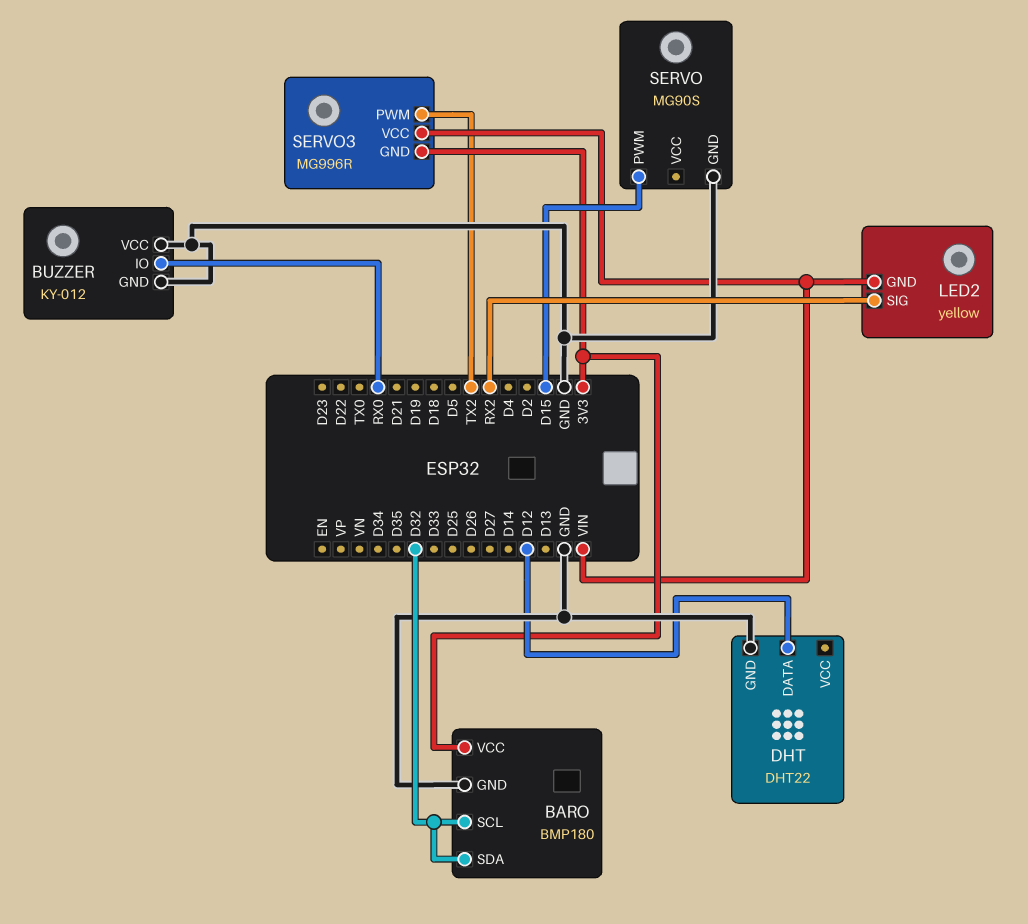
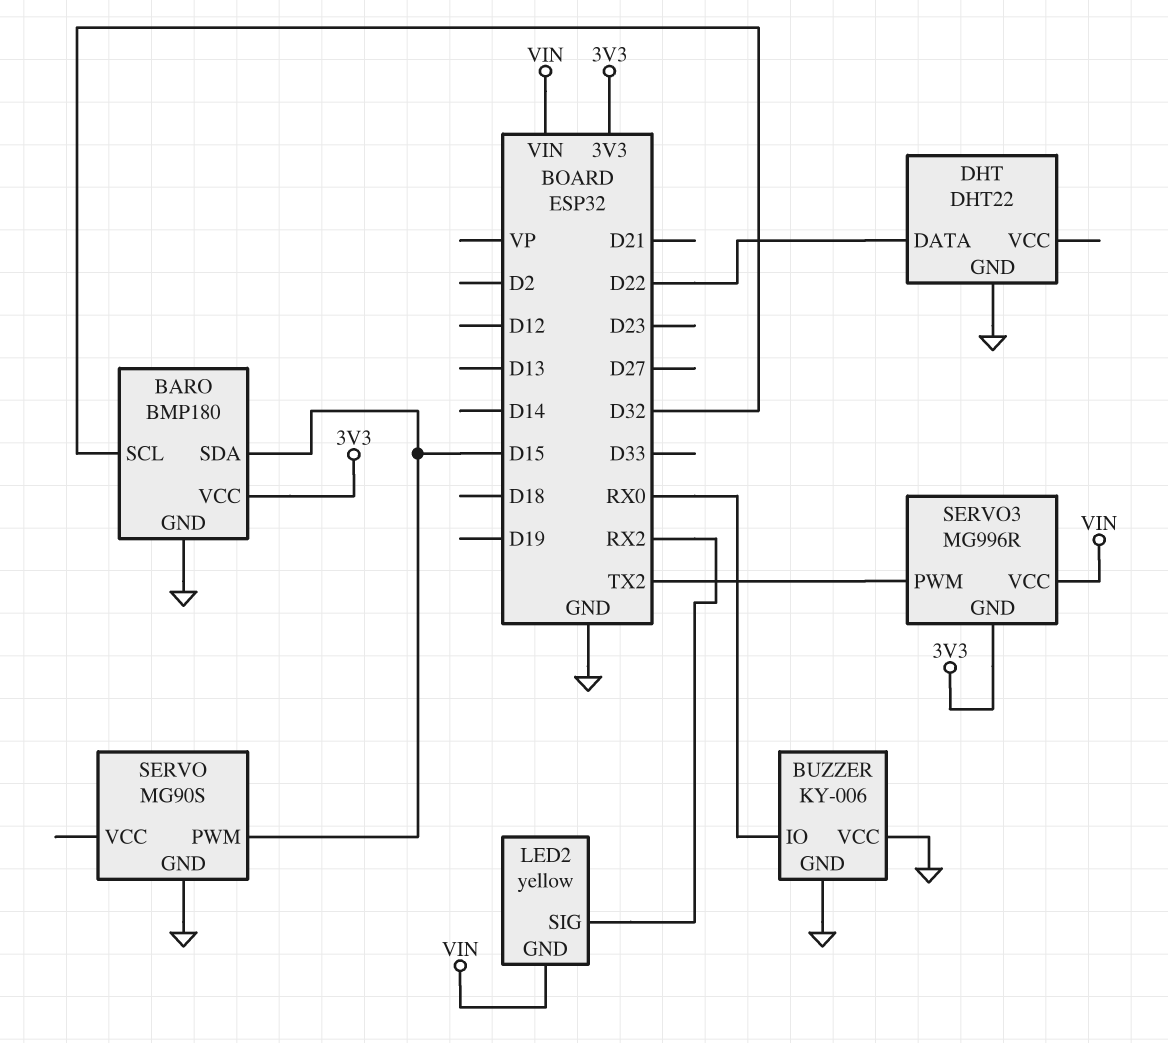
BARO pin SDA: D32 -> D15
BUZZER: KY-012 -> KY-006
DHT pin DATA: D12 -> D22

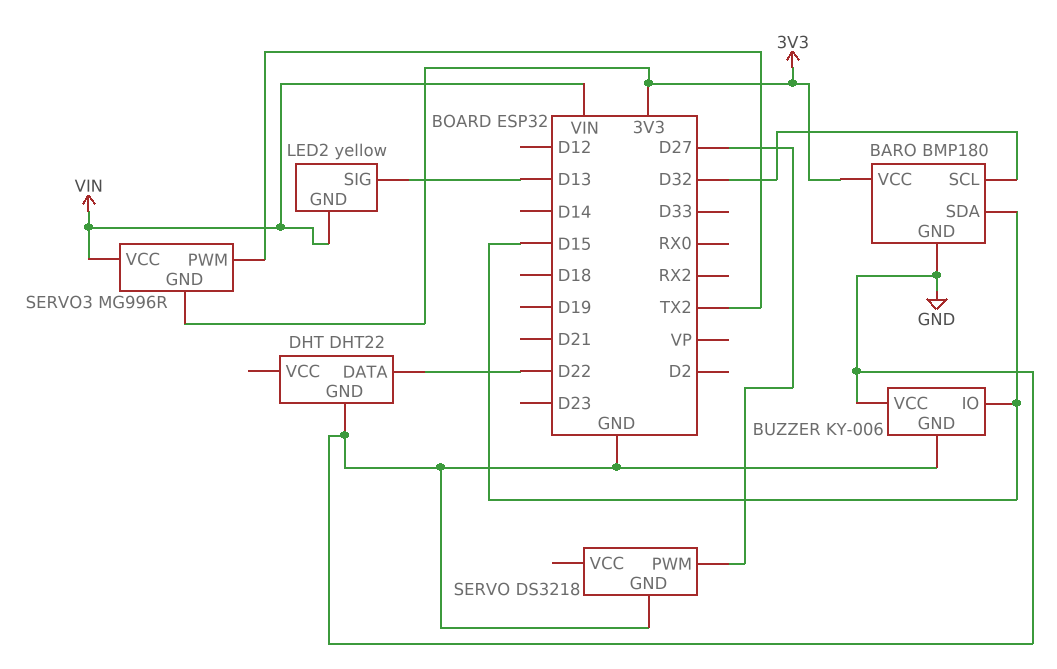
BUZZER pin IO: RX0 -> D15
LED2 pin SIG: RX2 -> D13
SERVO: MG90S -> DS3218
SERVO pin PWM: D15 -> D27

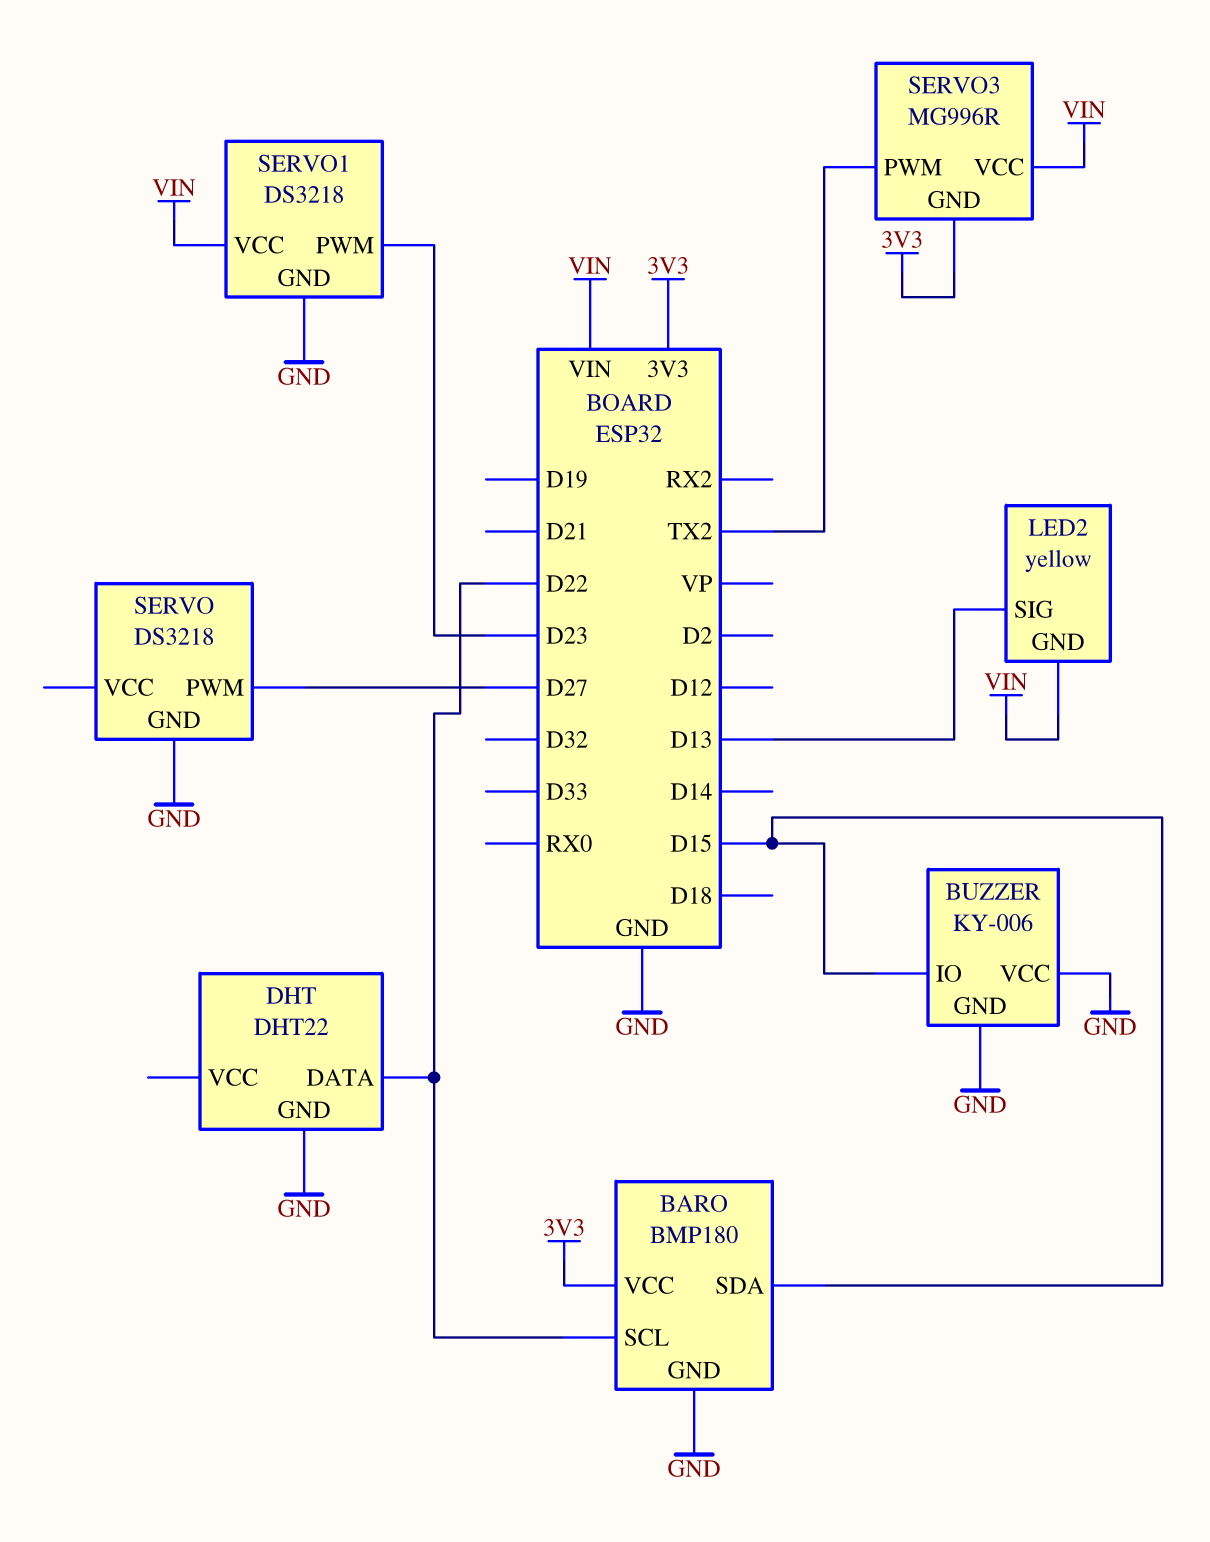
BARO pin SCL: D32 -> D22
SERVO1: none -> DS3218
SERVO1 pin GND: none -> GND
SERVO1 pin PWM: none -> D23
SERVO1 pin VCC: none -> VIN

